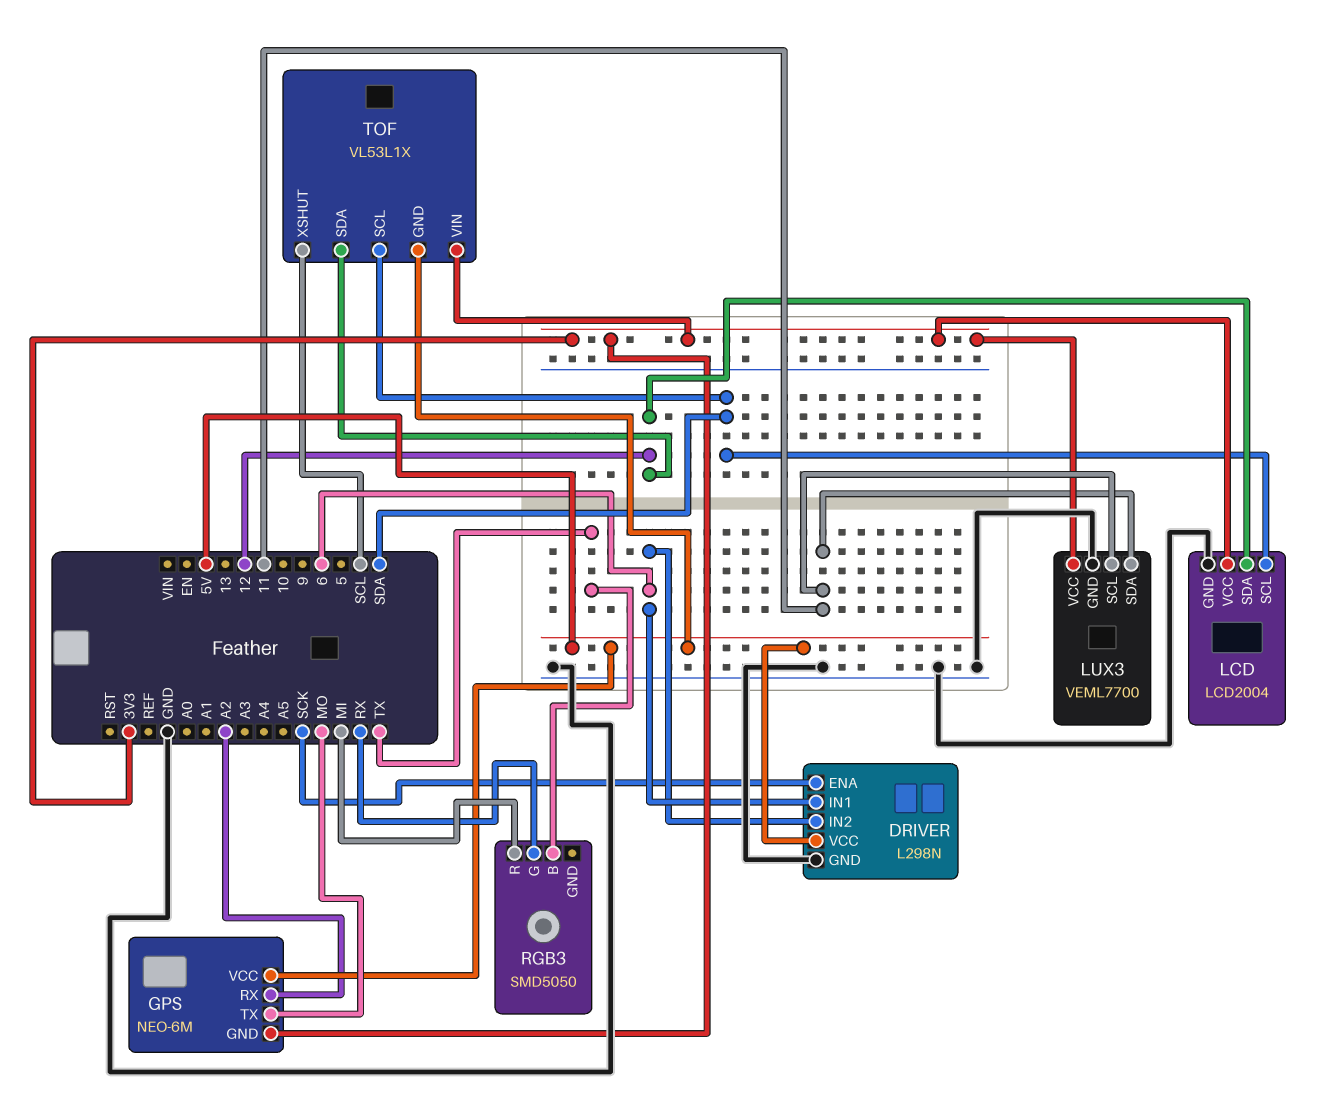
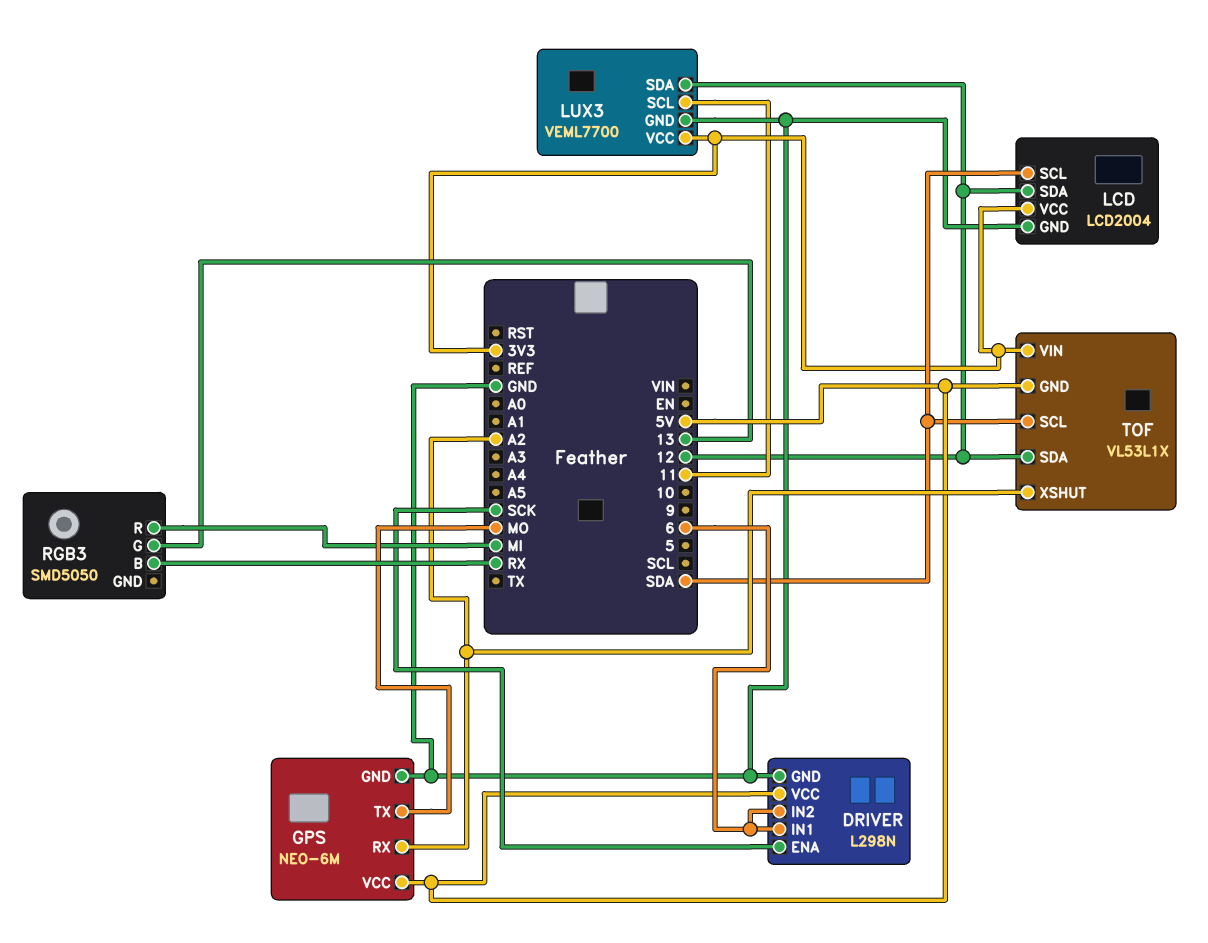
GPS pin GND: 3V3 -> GND
LUX3 pin SDA: 11 -> 12
RGB3 pin B: TX -> RX
RGB3 pin G: RX -> 13
TOF pin XSHUT: SCL -> A2

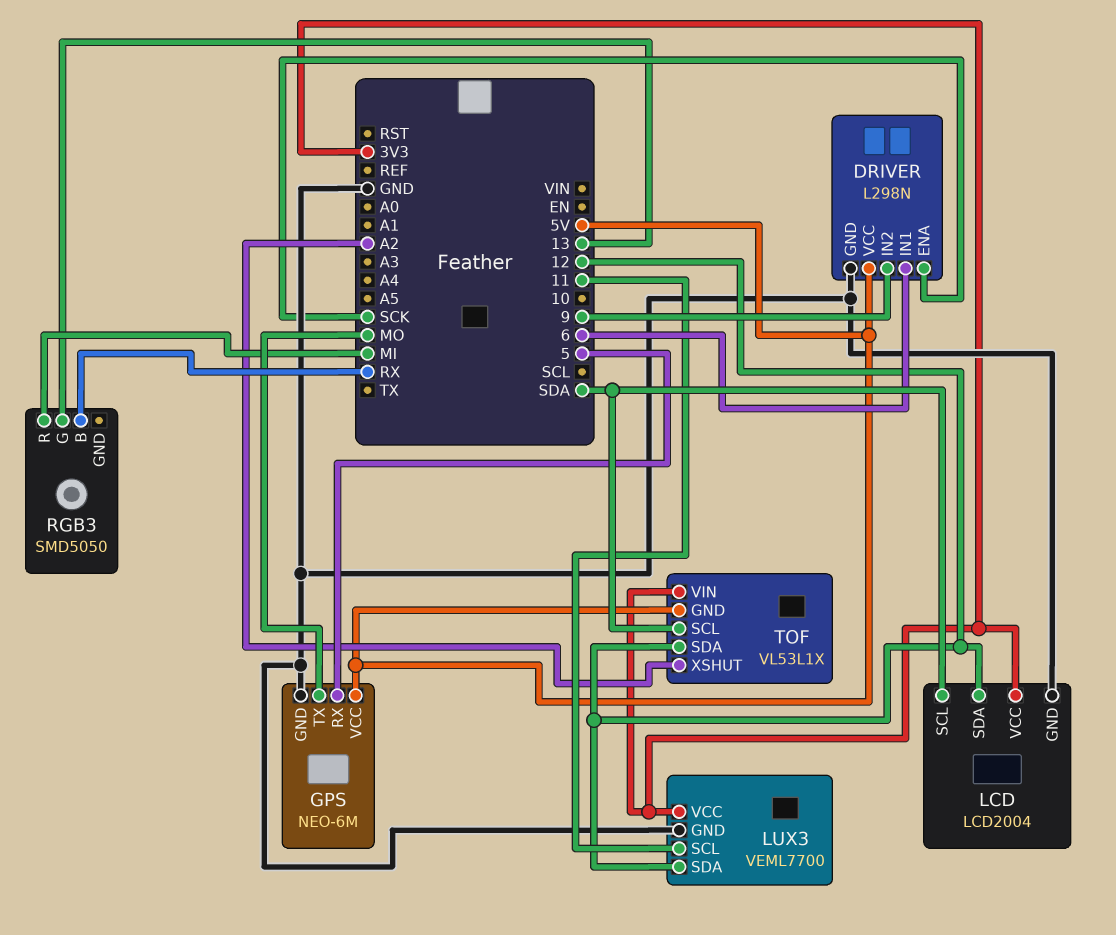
DRIVER pin IN2: 6 -> 9
GPS pin RX: A2 -> 5

